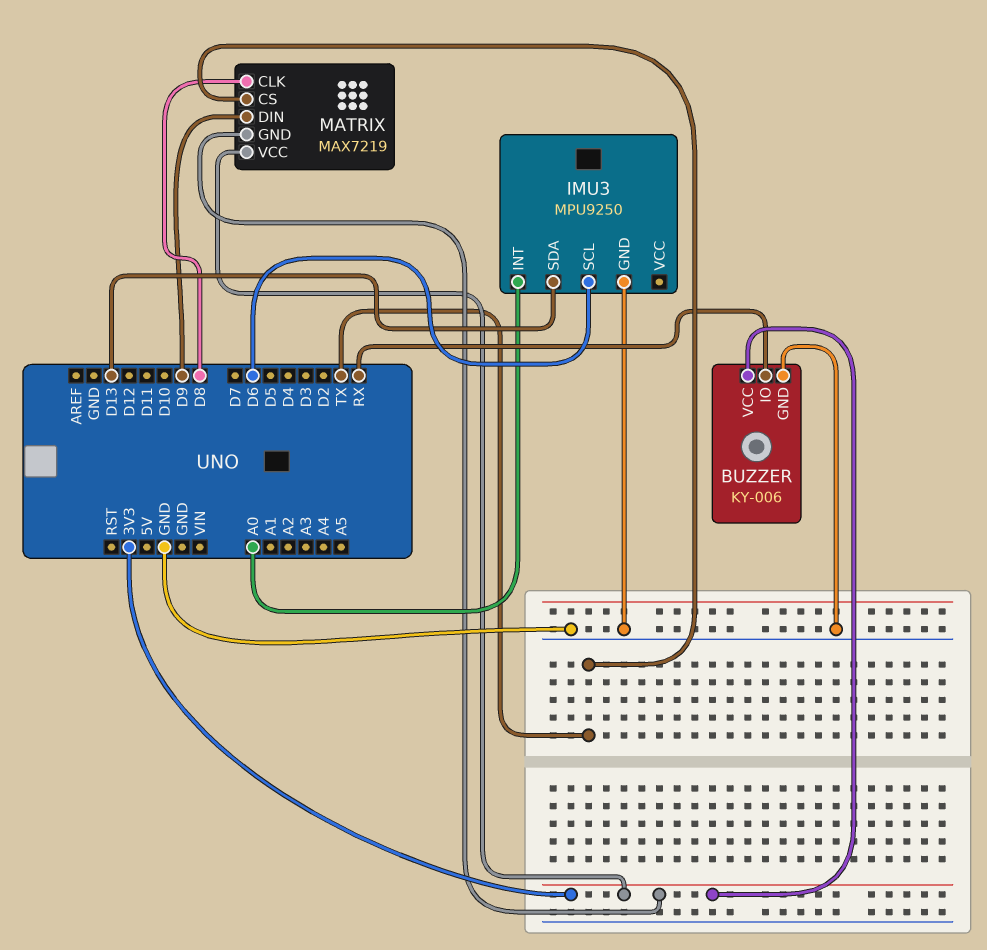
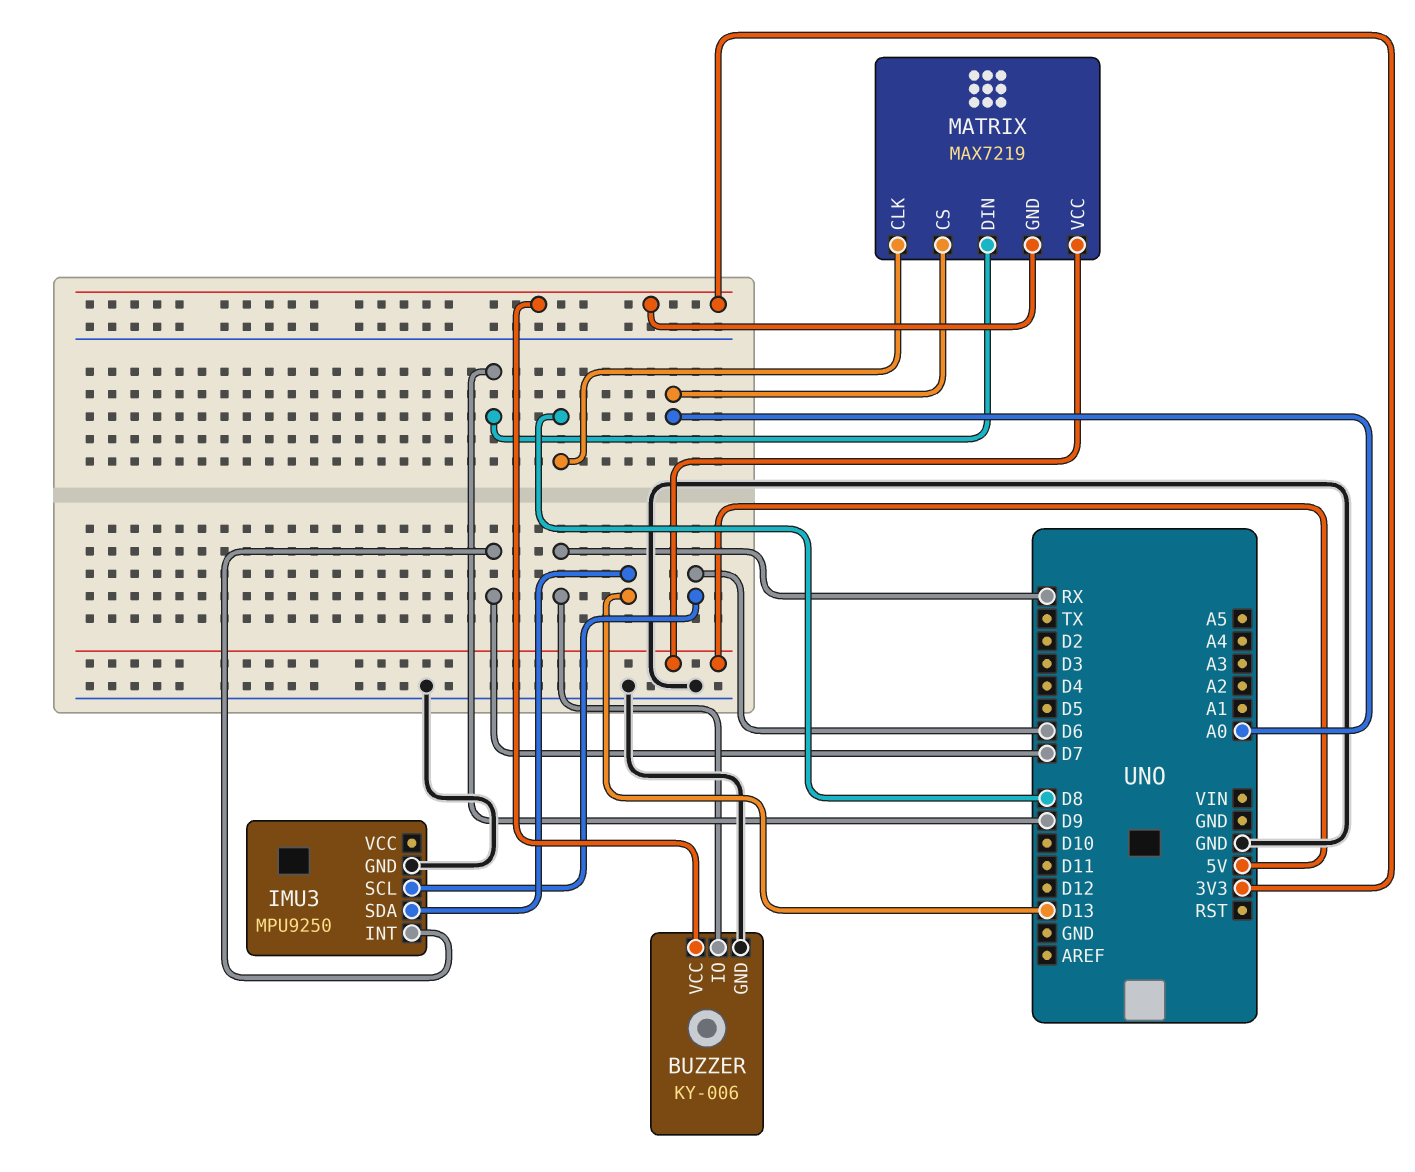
IMU3 pin INT: A0 -> D7
MATRIX pin CS: TX -> A0
MATRIX pin VCC: 3V3 -> 5V

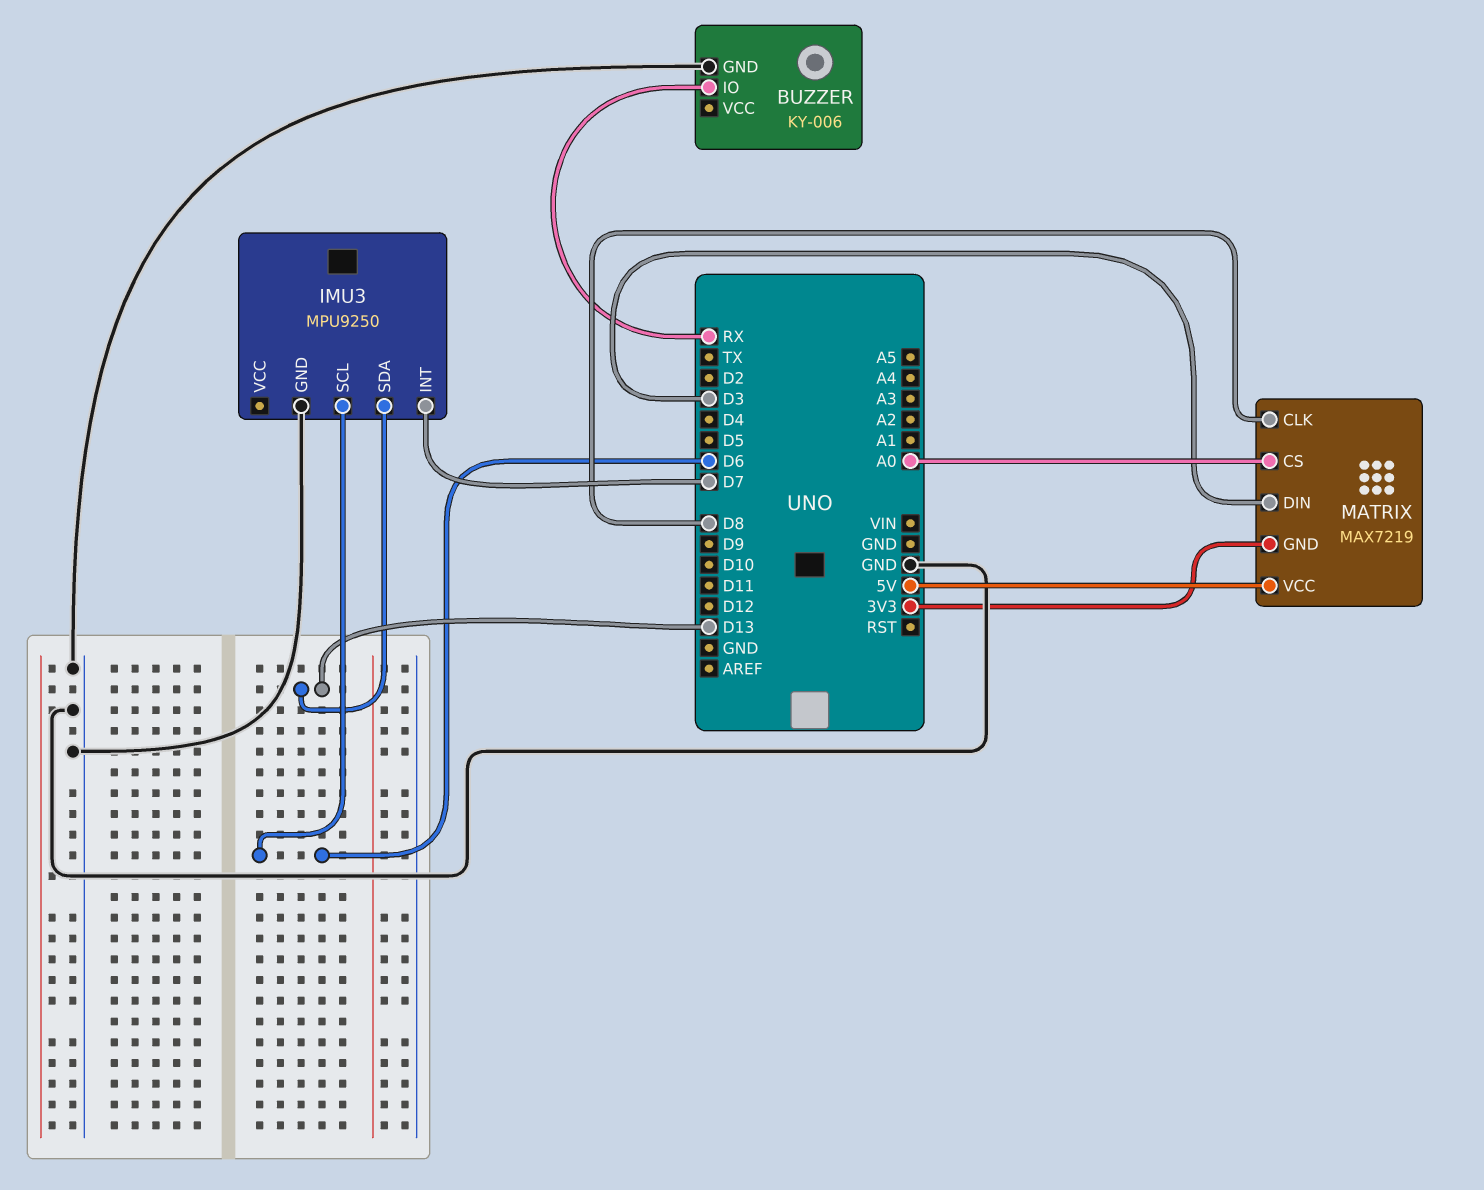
BUZZER pin VCC: 3V3 -> none
MATRIX pin DIN: D9 -> D3

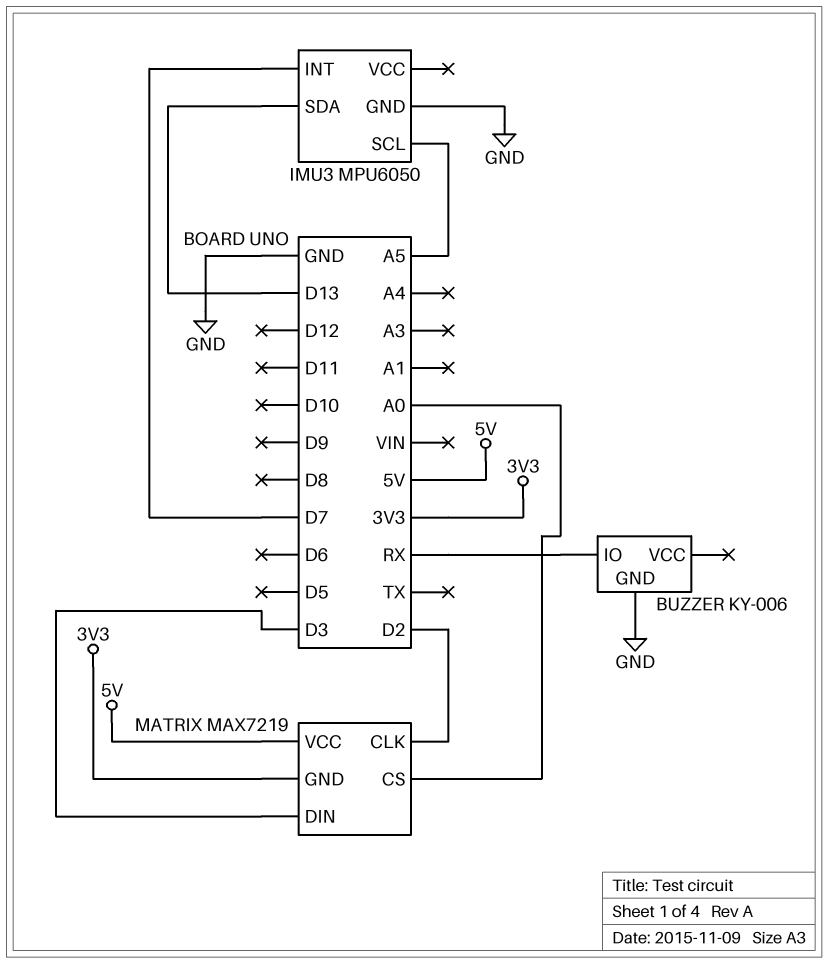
IMU3: MPU9250 -> MPU6050
IMU3 pin SCL: D6 -> A5
MATRIX pin CLK: D8 -> D2

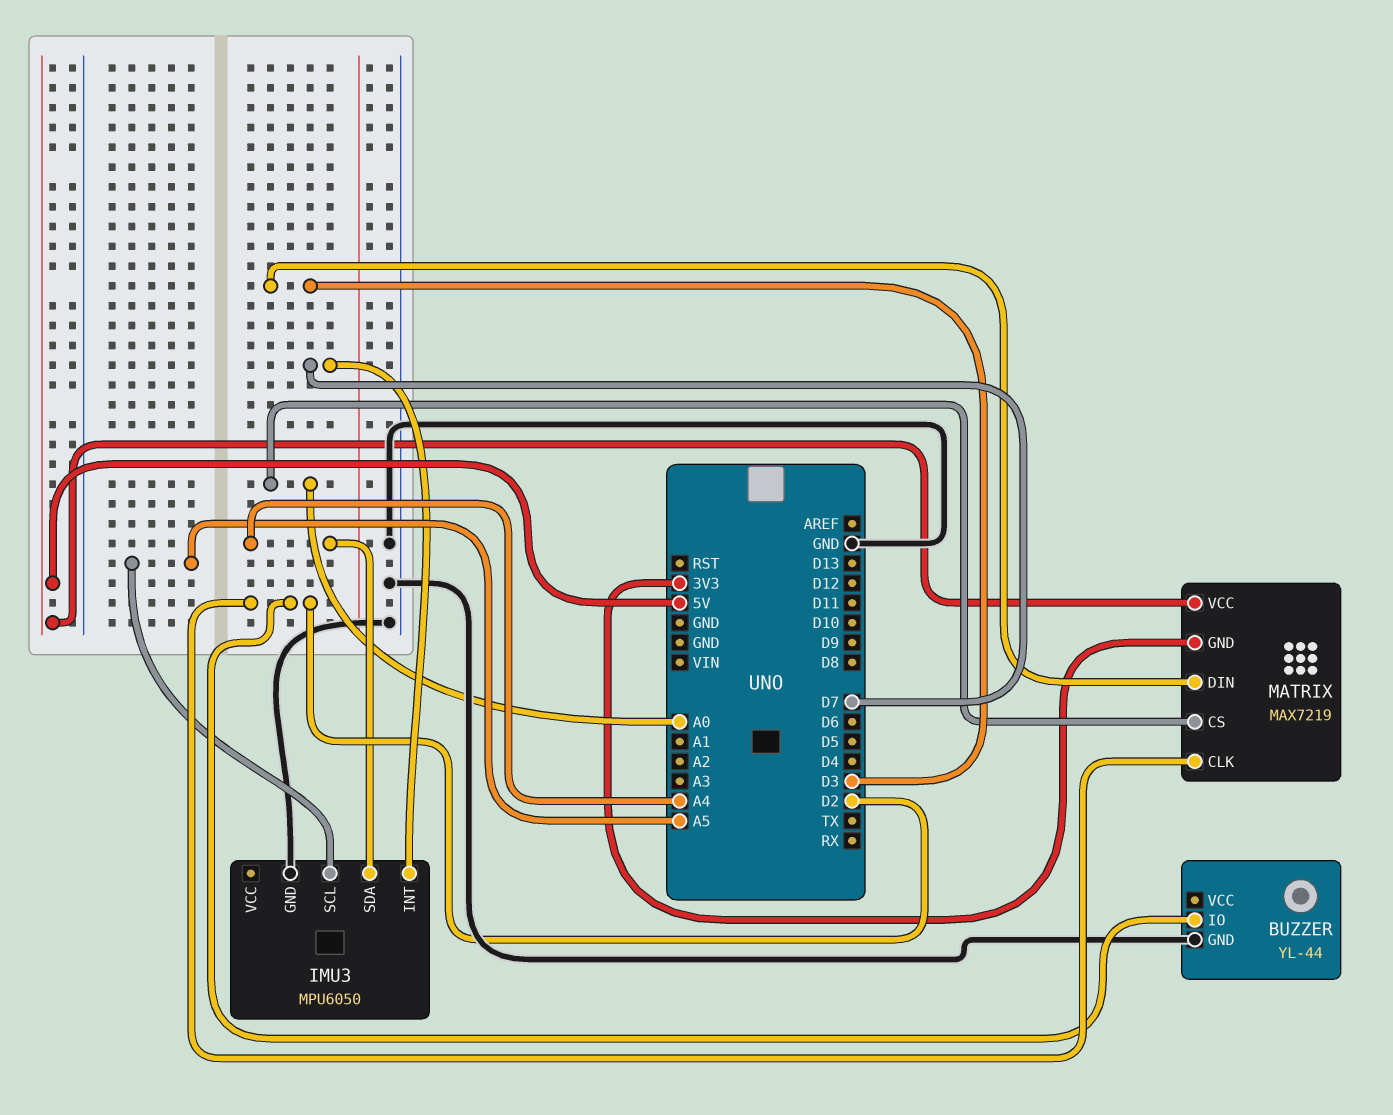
BUZZER: KY-006 -> YL-44
BUZZER pin IO: RX -> D2
IMU3 pin SDA: D13 -> A4

